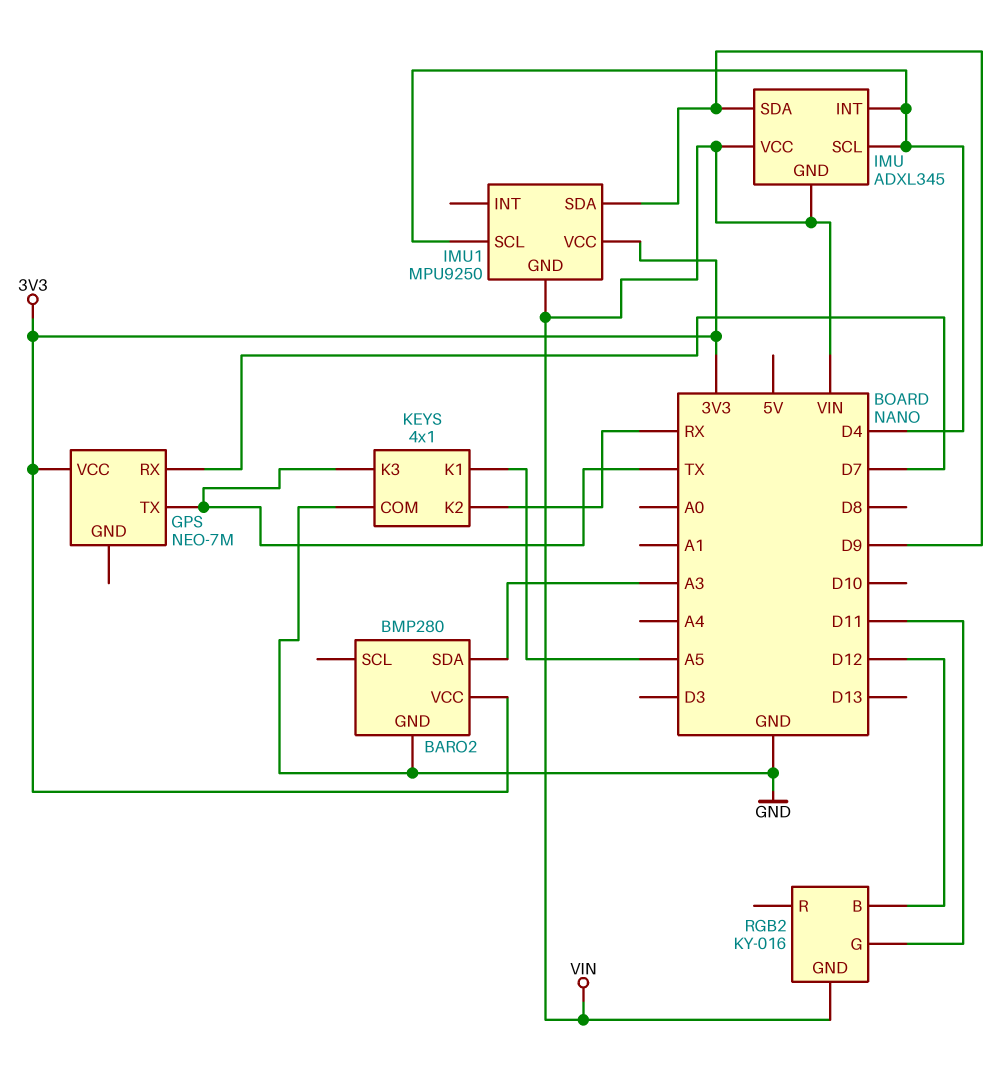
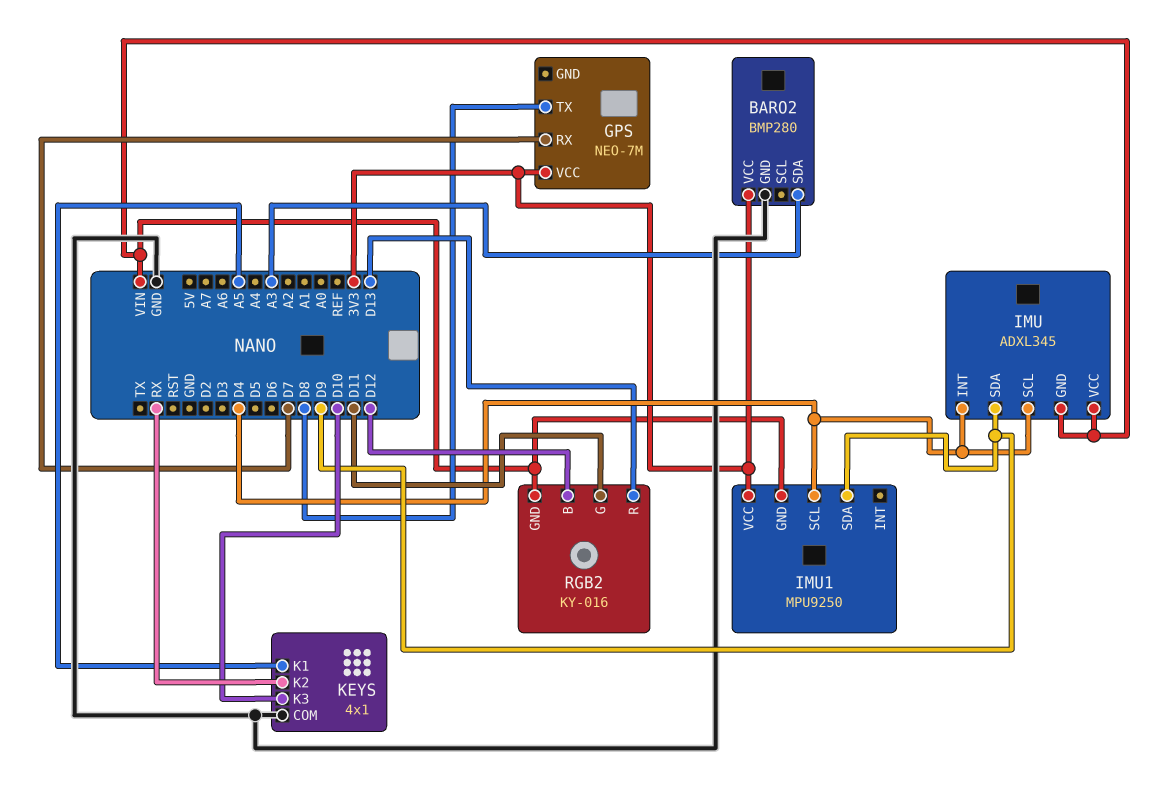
GPS pin TX: TX -> D8
KEYS pin K3: TX -> D10
RGB2 pin R: none -> D13

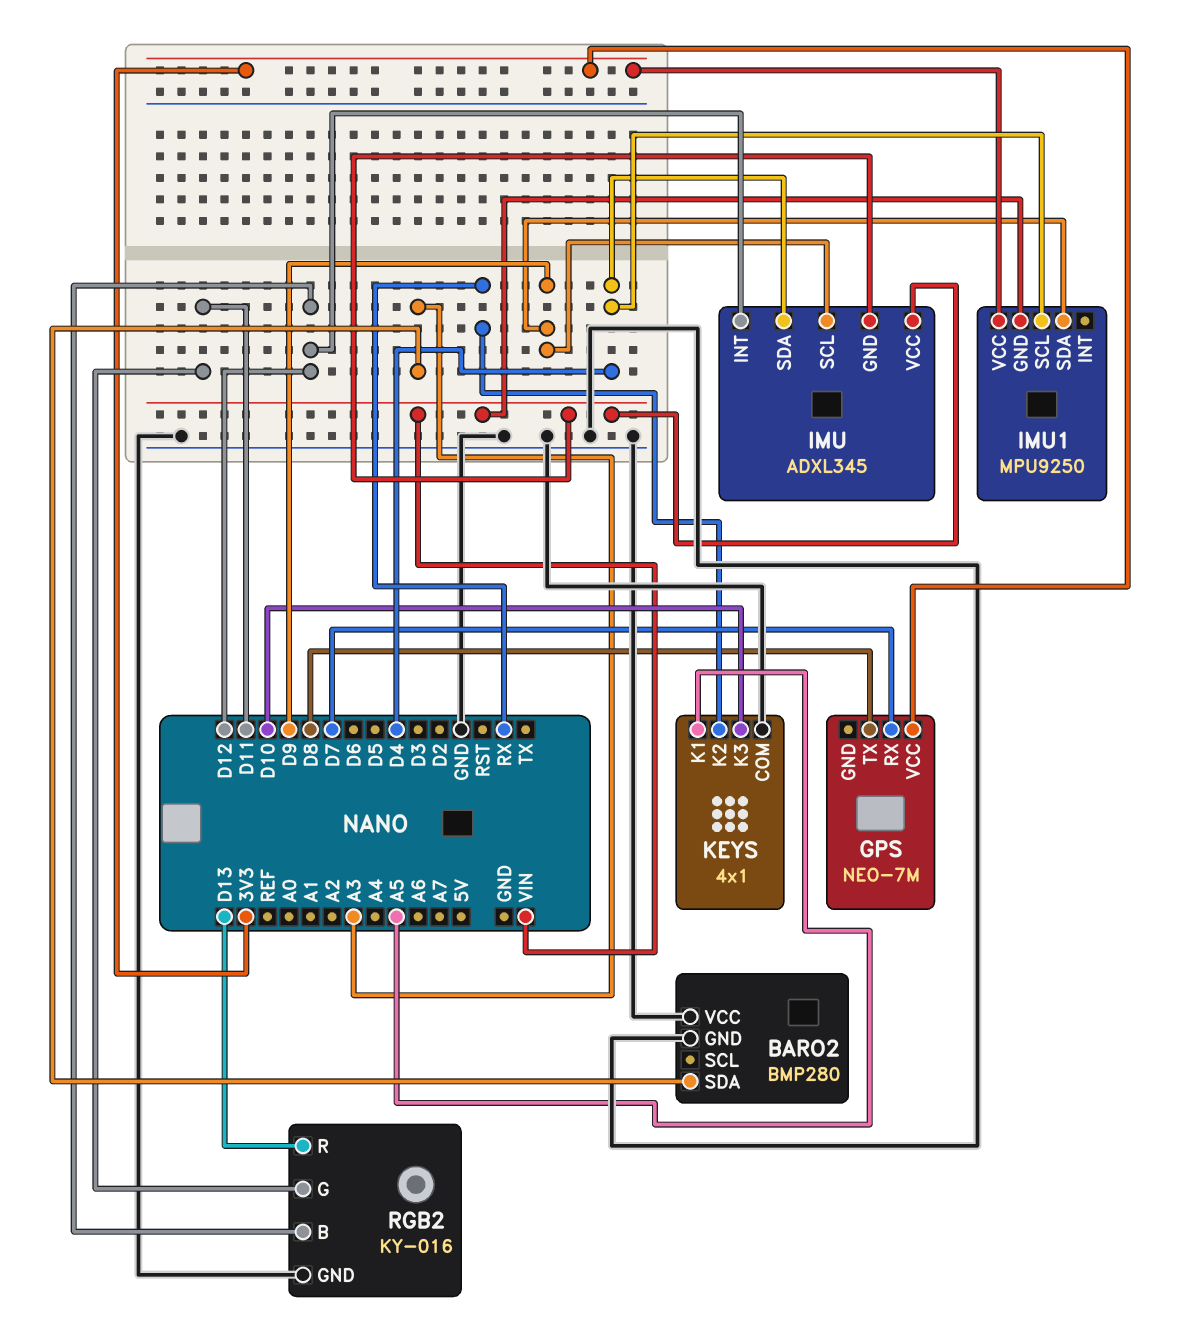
BARO2 pin VCC: 3V3 -> GND
IMU pin INT: D4 -> D12
IMU pin SCL: D4 -> D9
IMU pin SDA: D9 -> D4
RGB2 pin GND: VIN -> GND

